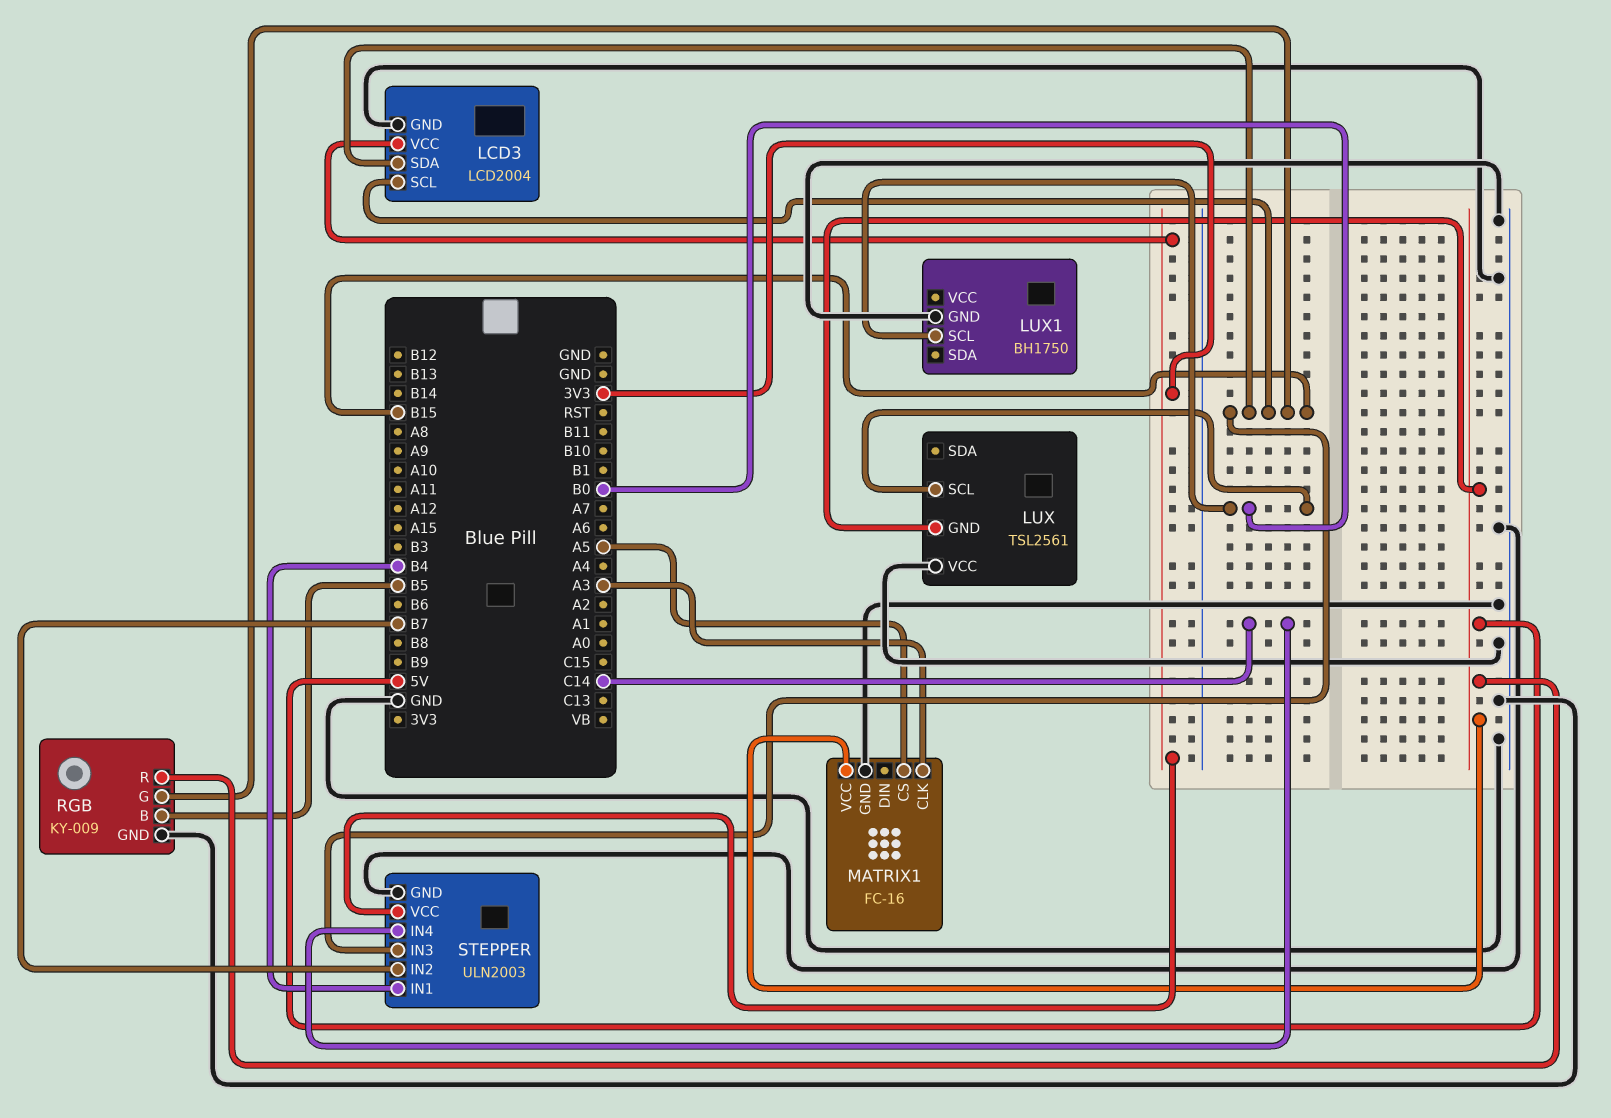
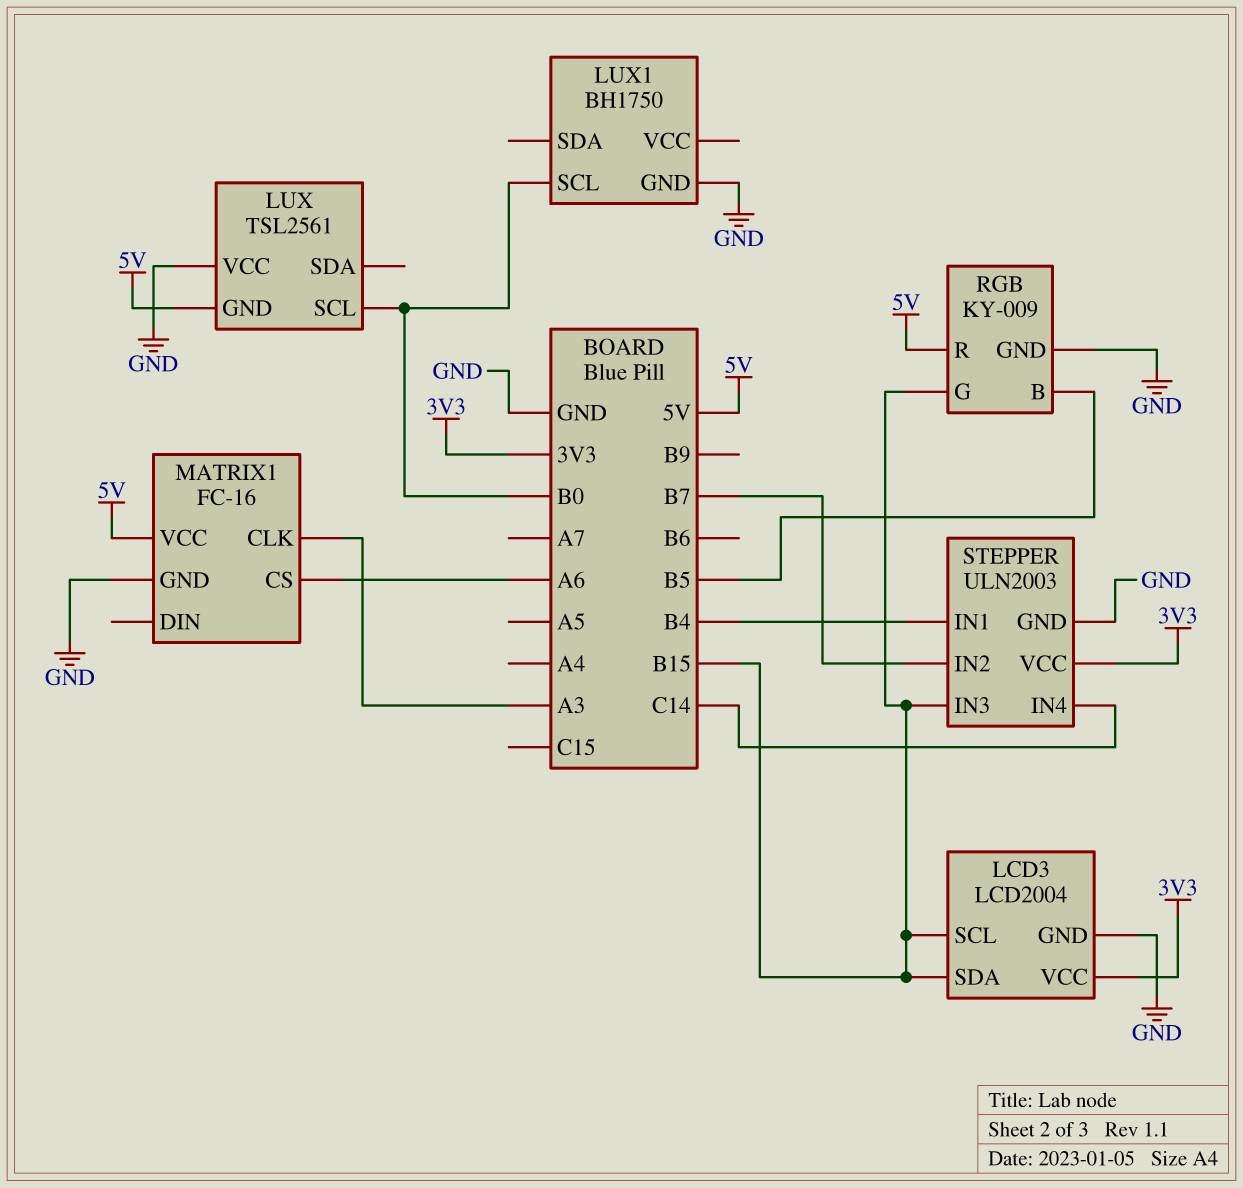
MATRIX1 pin CS: A5 -> A6

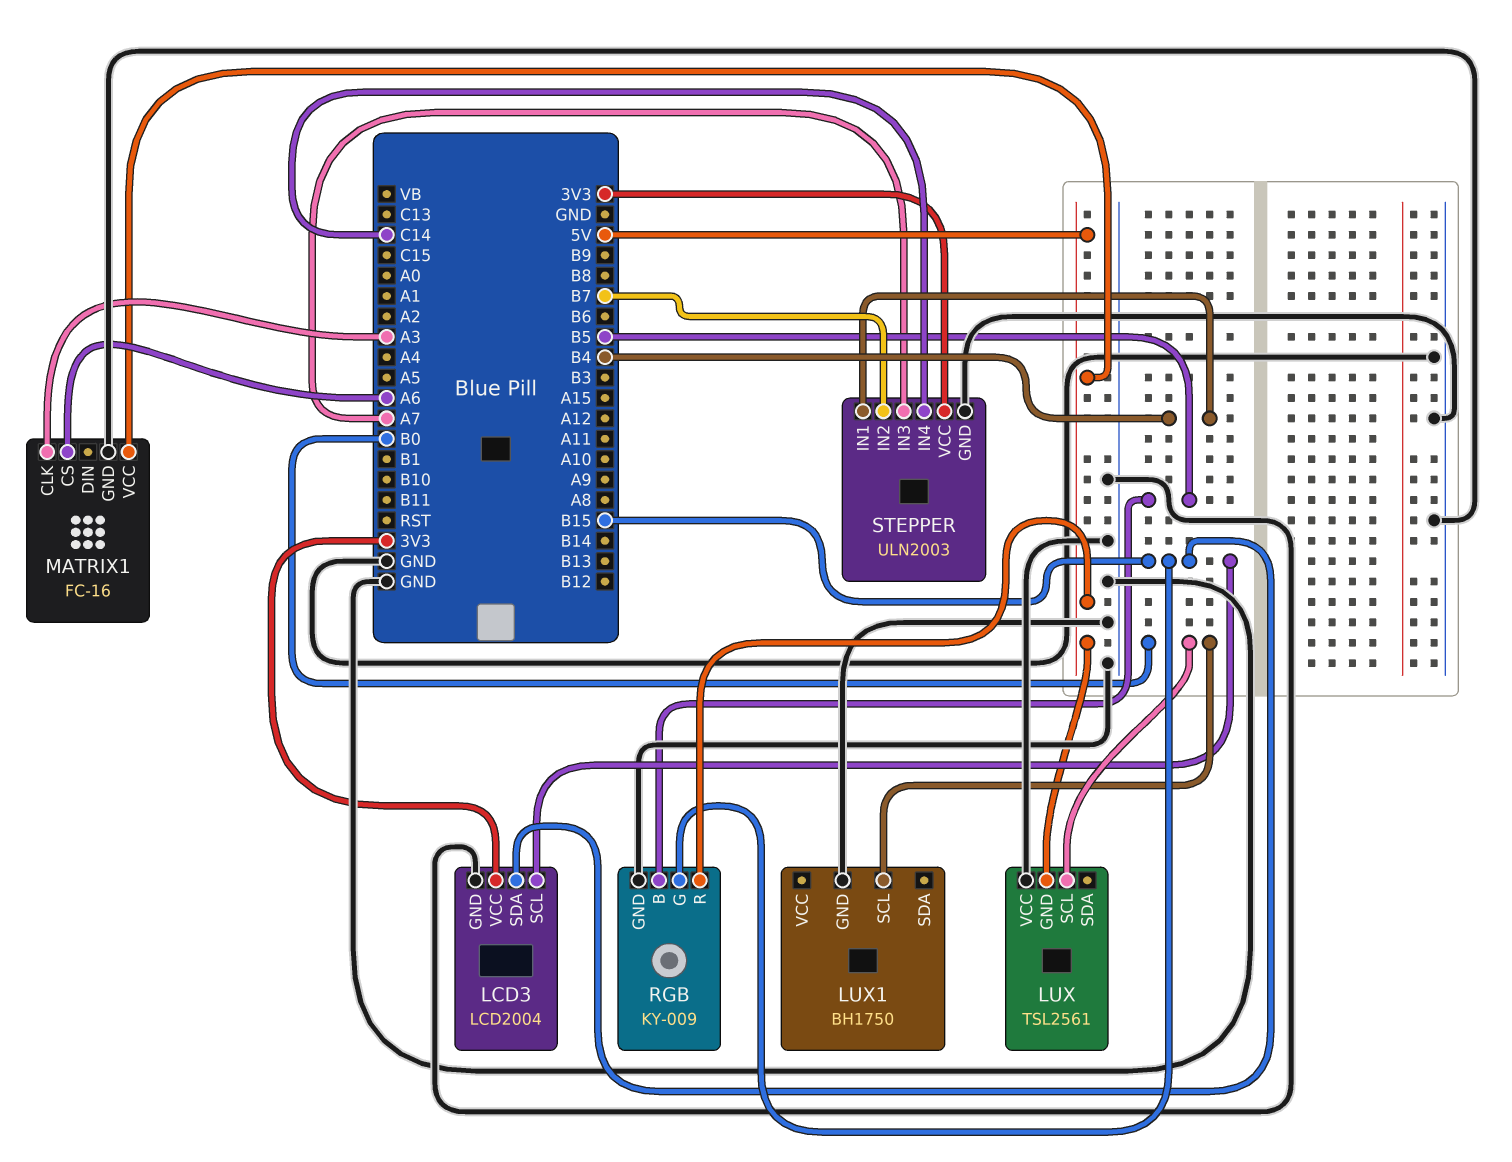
STEPPER pin IN3: B15 -> A7

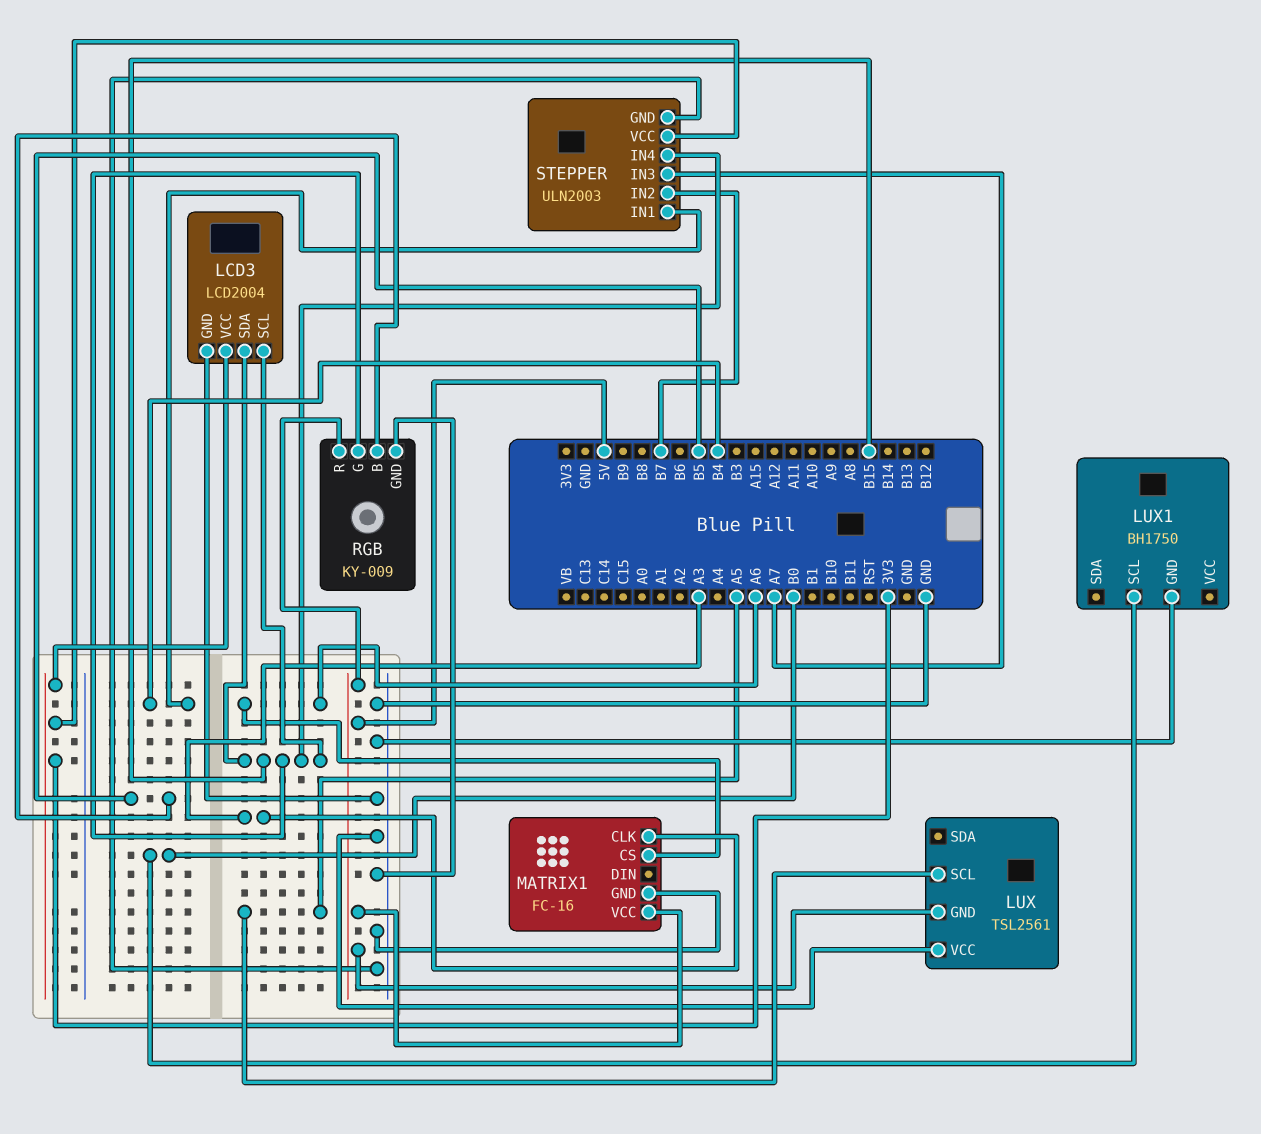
LUX pin SCL: B0 -> A5
STEPPER pin IN4: C14 -> B15

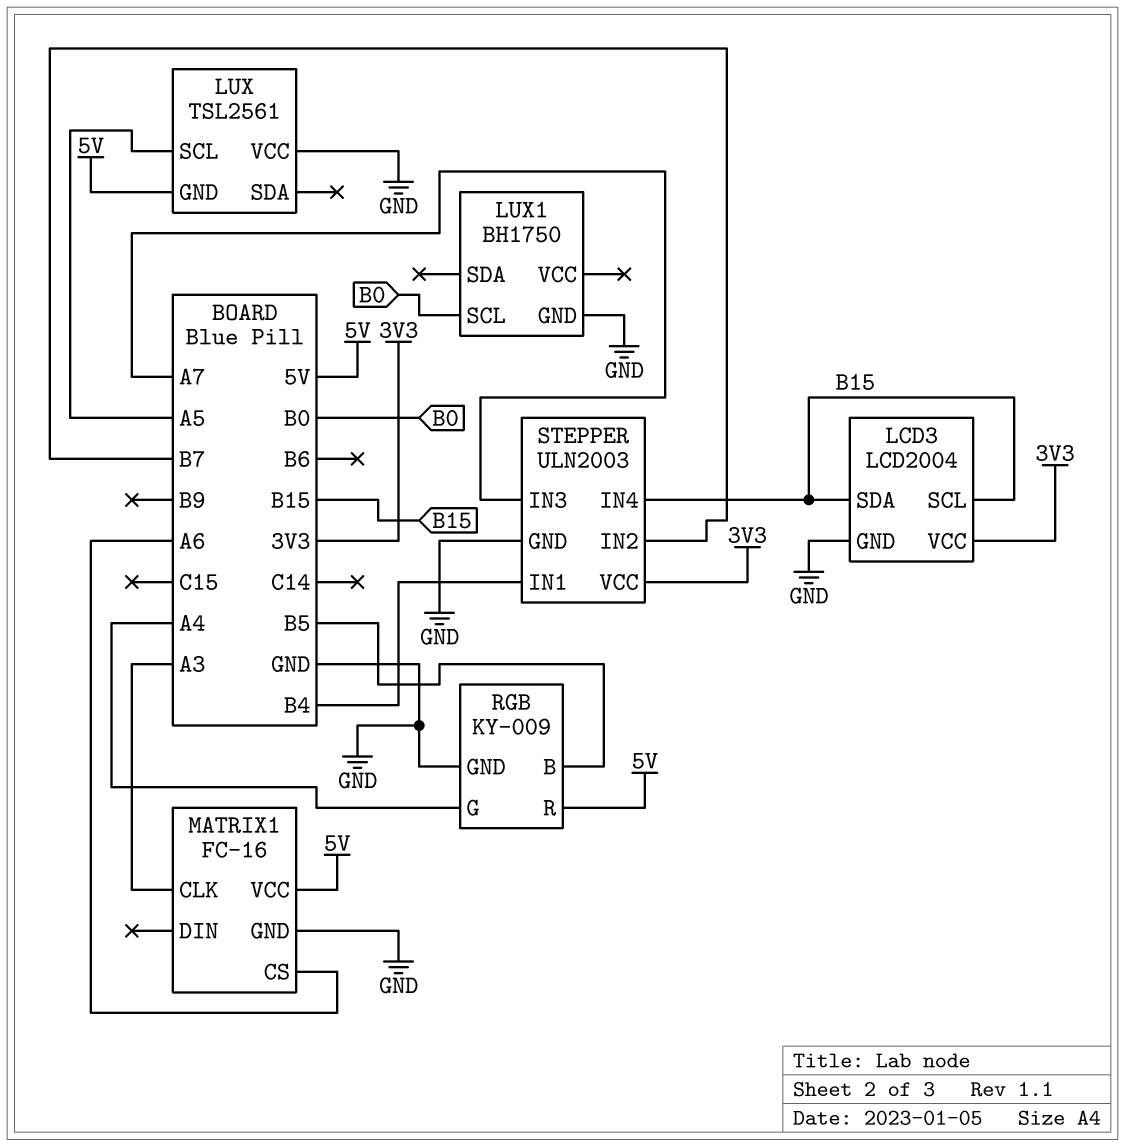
RGB pin G: B15 -> A4

